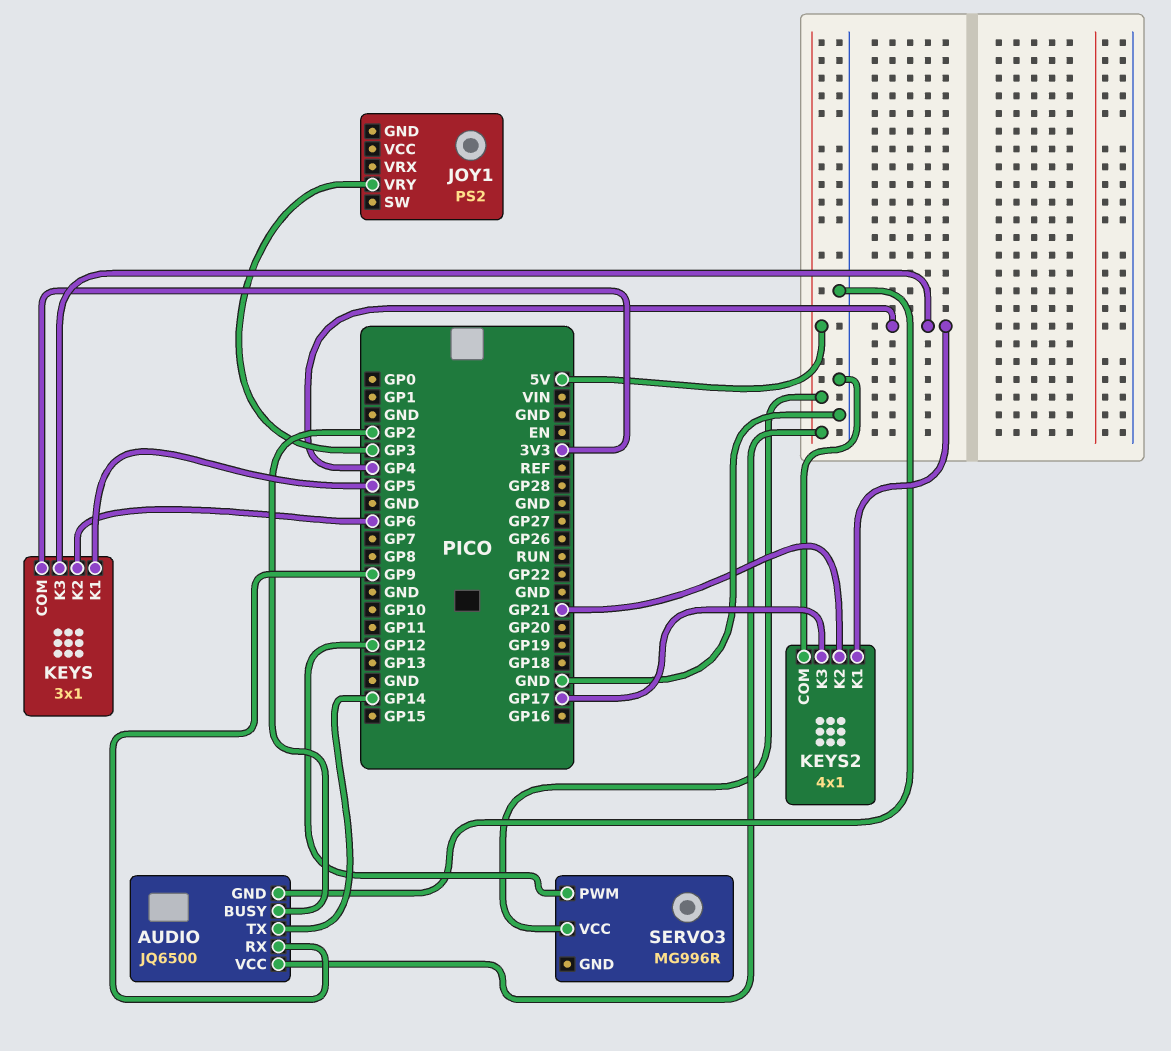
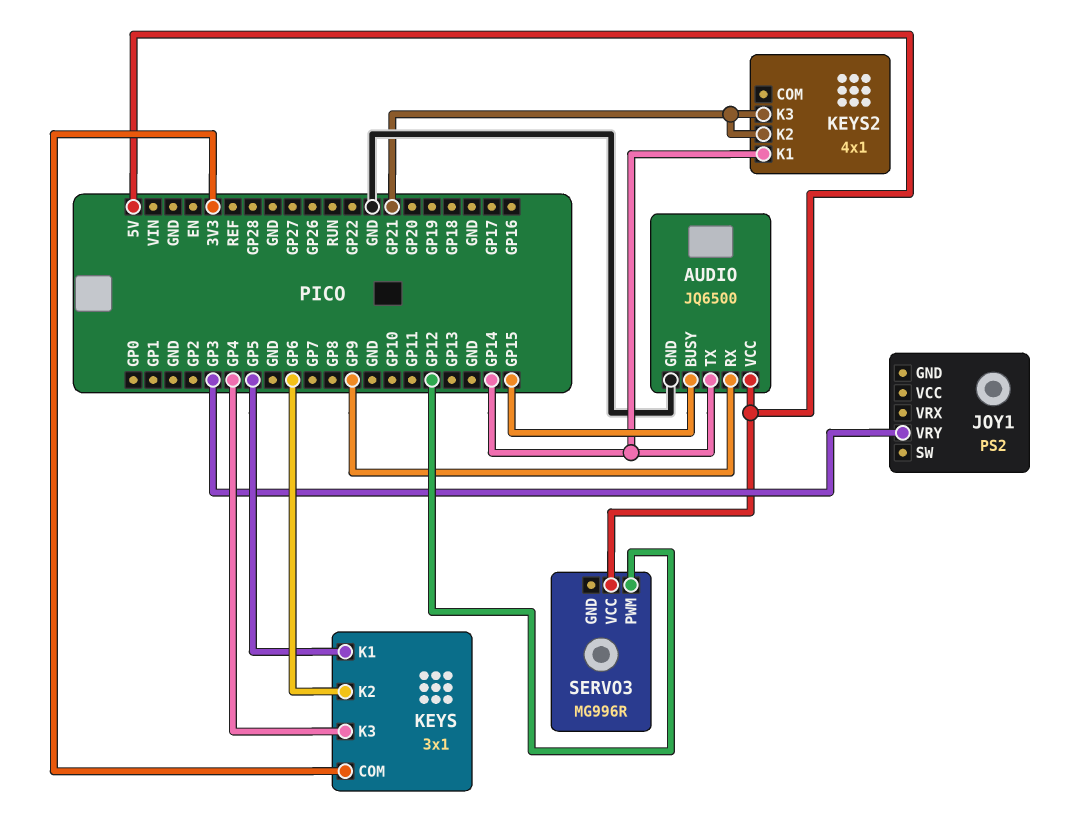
AUDIO pin BUSY: GP2 -> GP15
KEYS2 pin COM: GND -> none
KEYS2 pin K1: GP4 -> GP14
KEYS2 pin K3: GP17 -> GP21

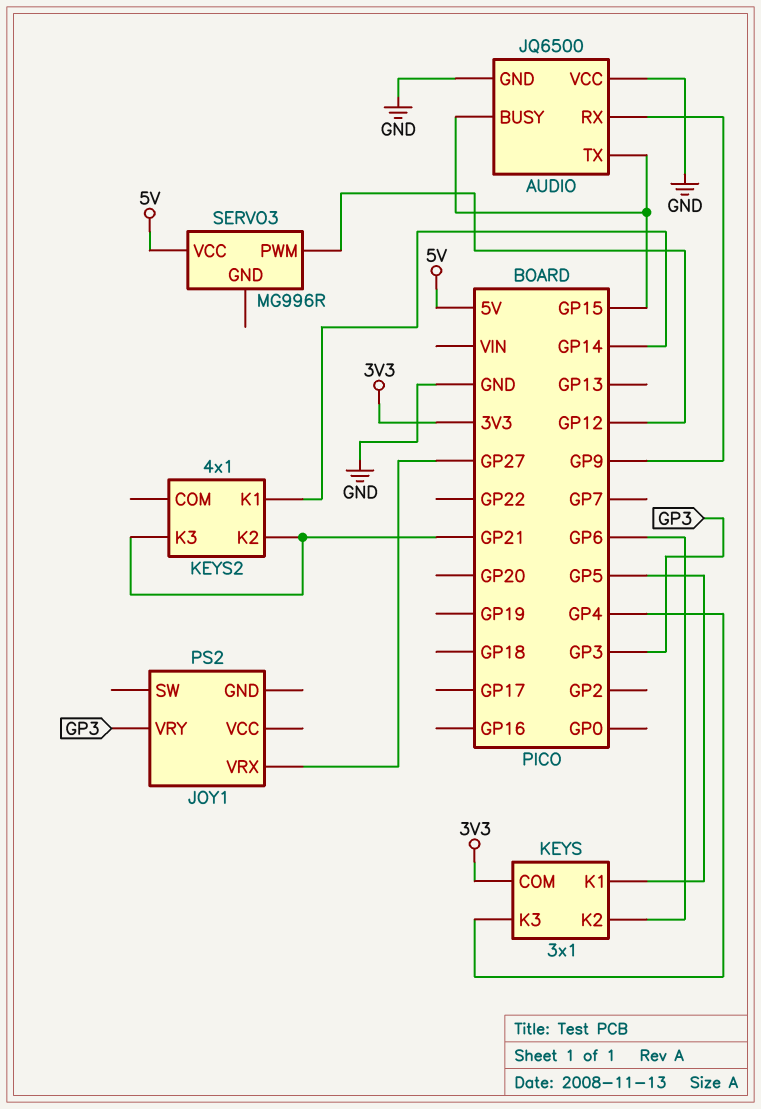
AUDIO pin TX: GP14 -> GP15
AUDIO pin VCC: 5V -> GND
JOY1 pin VRX: none -> GP27

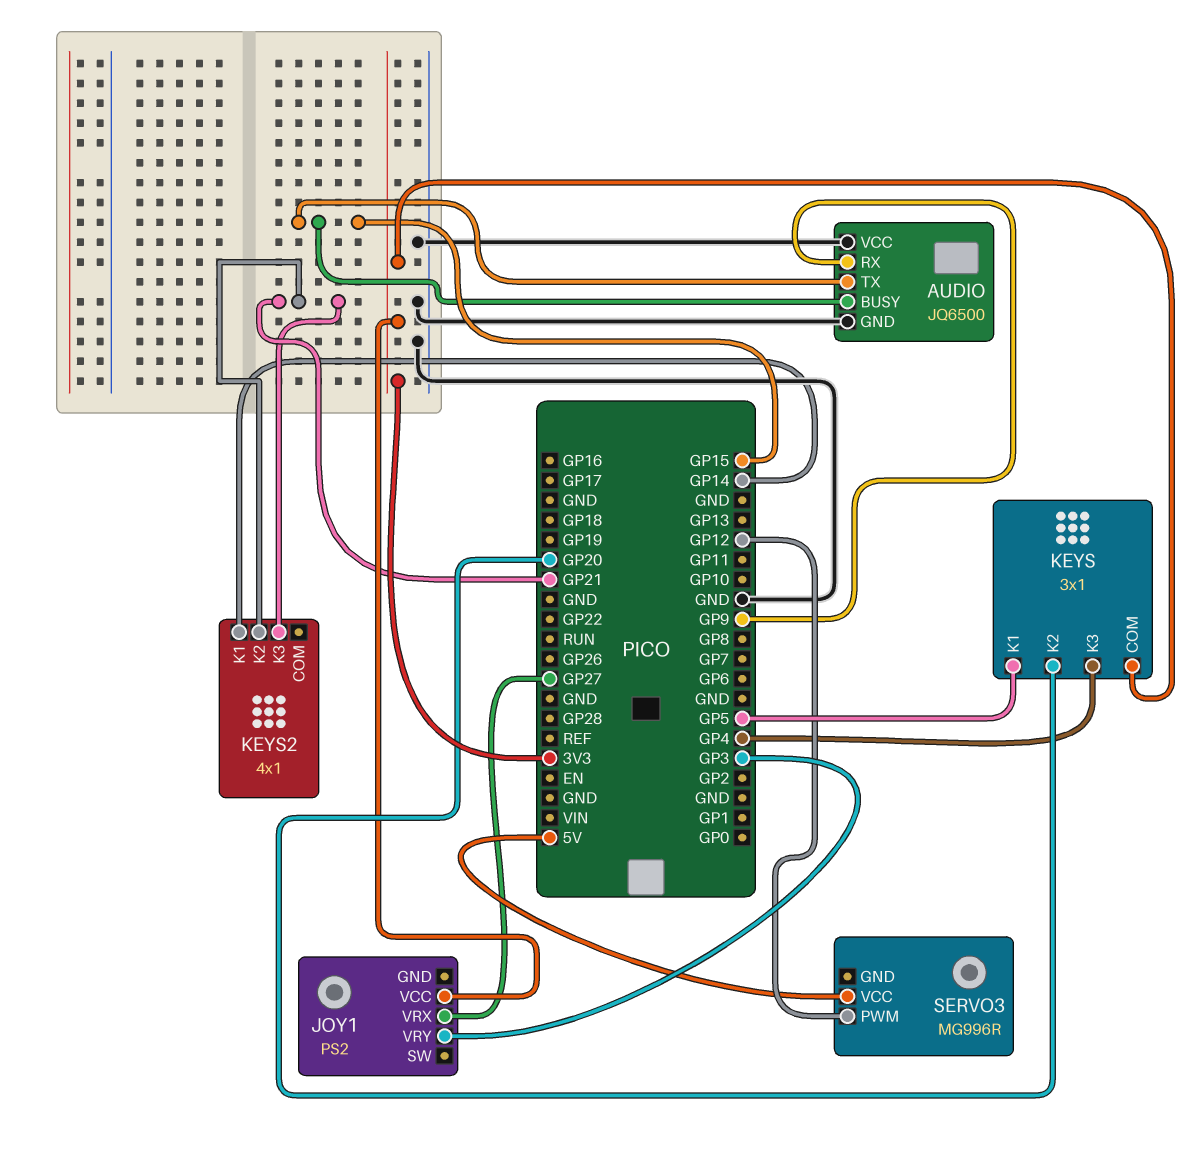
JOY1 pin VCC: none -> 3V3
KEYS pin K2: GP6 -> GP20

